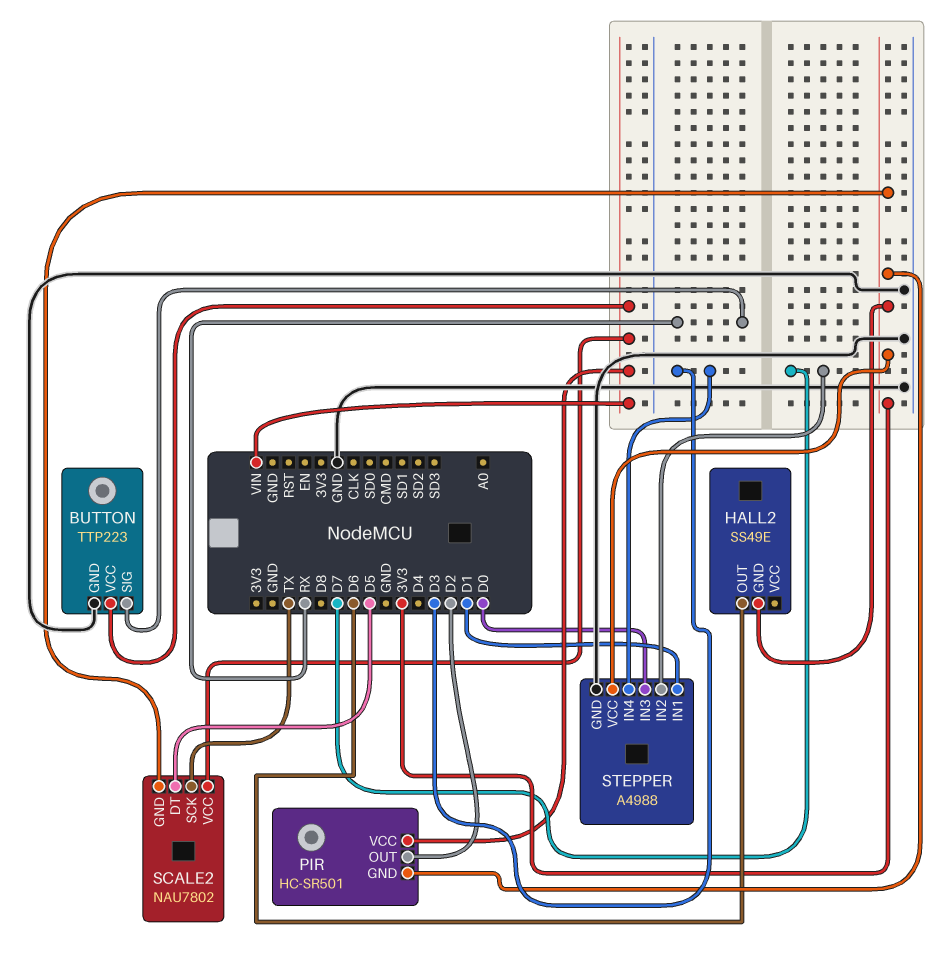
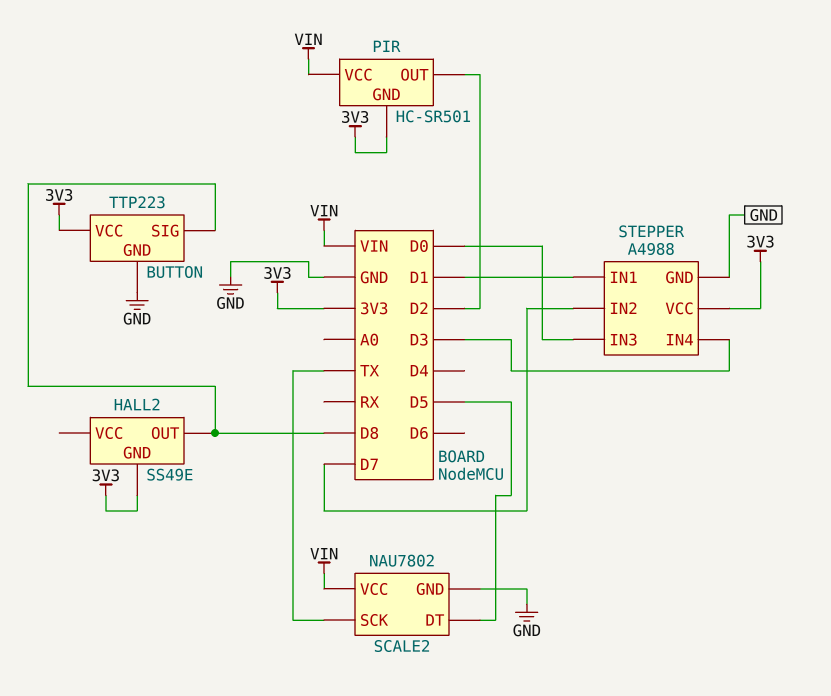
BUTTON pin SIG: RX -> D8
BUTTON pin VCC: VIN -> 3V3
HALL2 pin OUT: D6 -> D8
SCALE2 pin GND: 3V3 -> GND

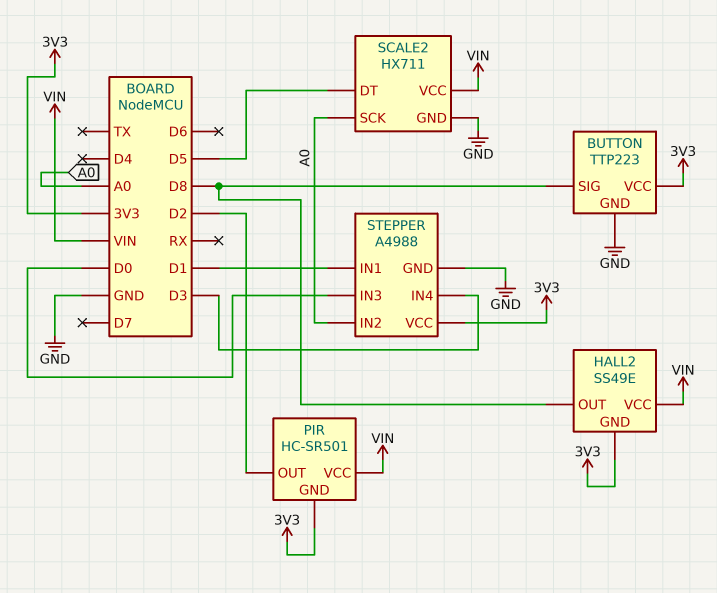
HALL2 pin VCC: none -> VIN
SCALE2: NAU7802 -> HX711
SCALE2 pin SCK: TX -> A0
STEPPER pin IN2: D7 -> A0

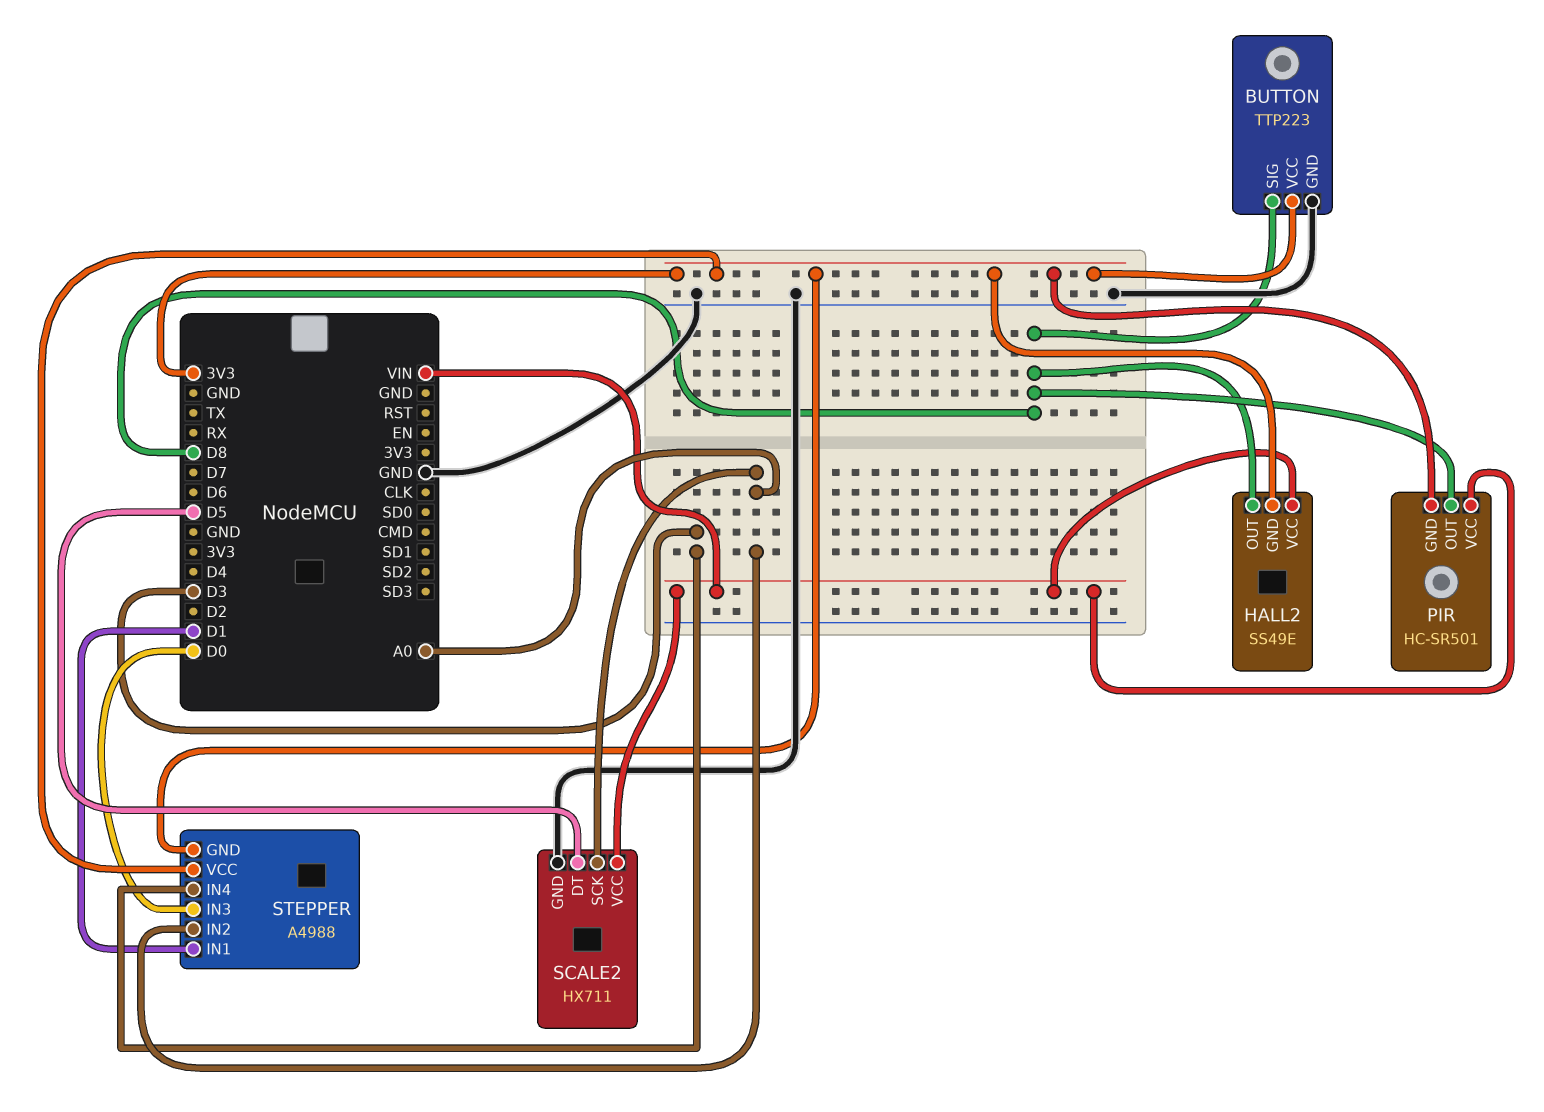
PIR pin OUT: D2 -> D8
STEPPER pin GND: GND -> 3V3

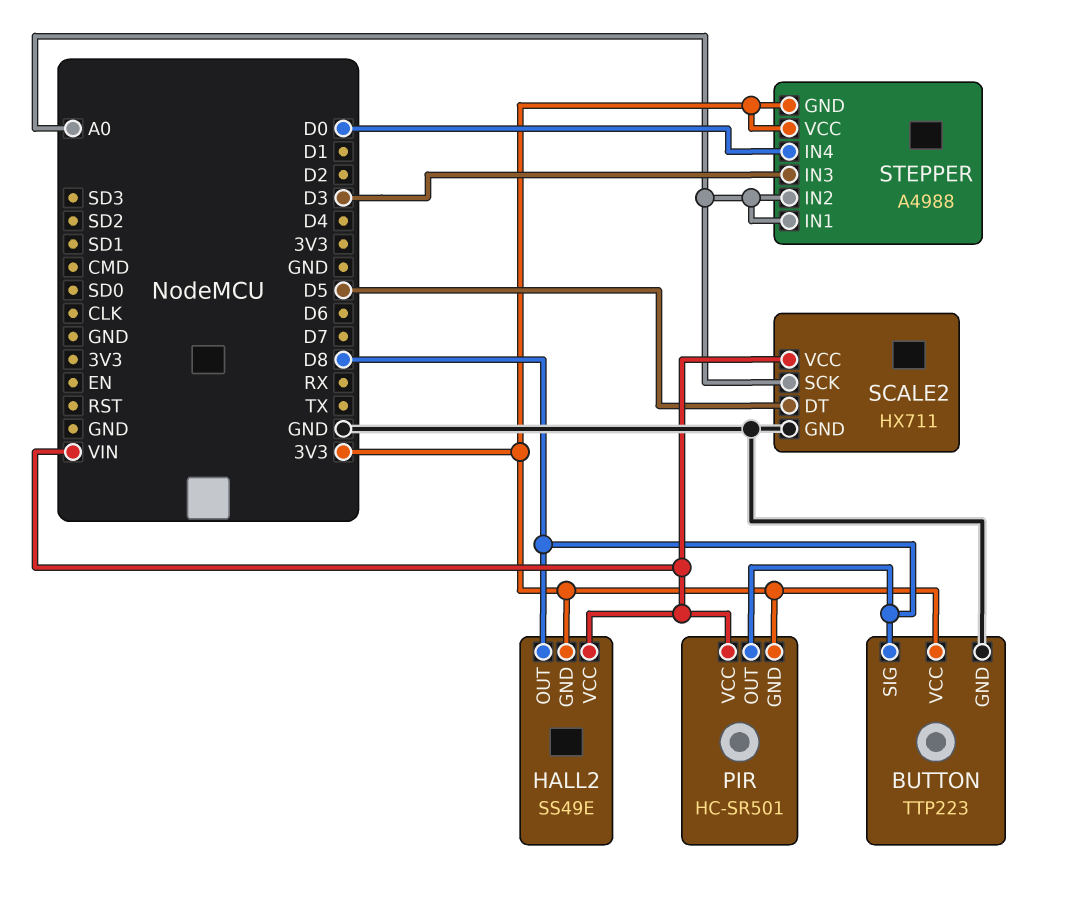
STEPPER pin IN1: D1 -> A0
STEPPER pin IN3: D0 -> D3
STEPPER pin IN4: D3 -> D0

